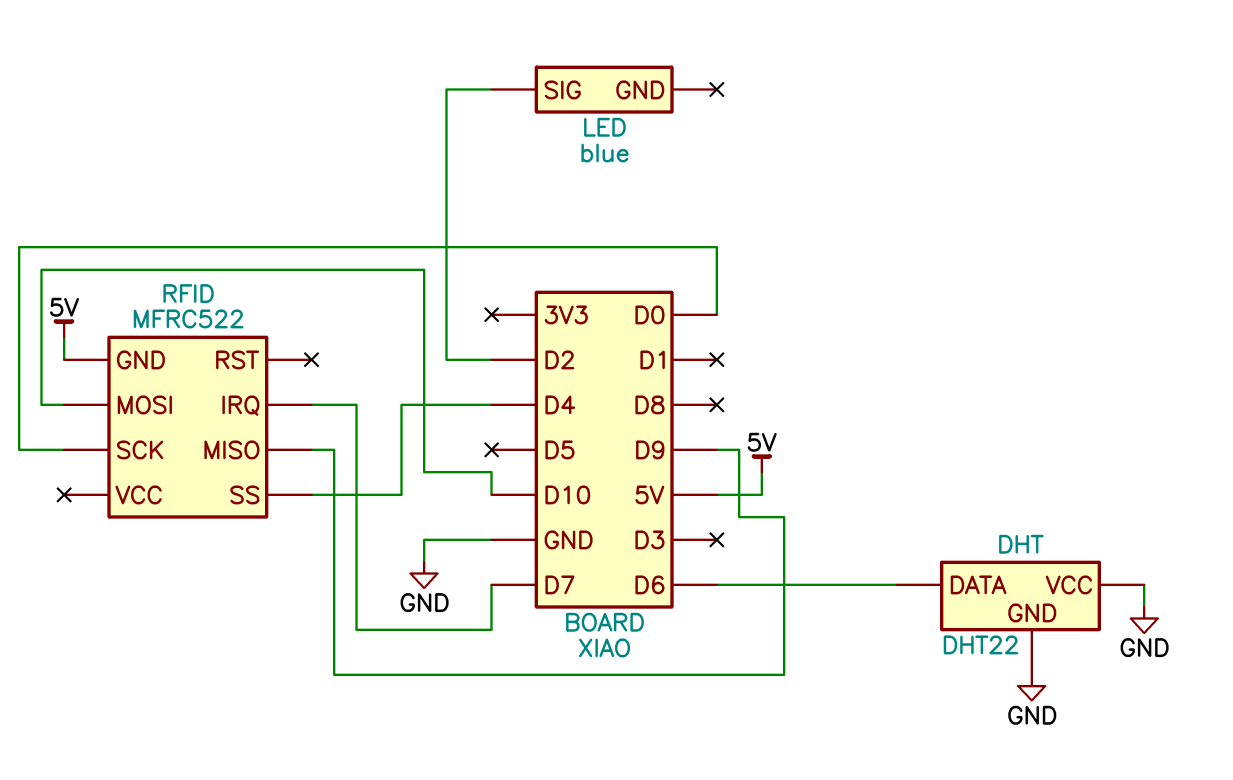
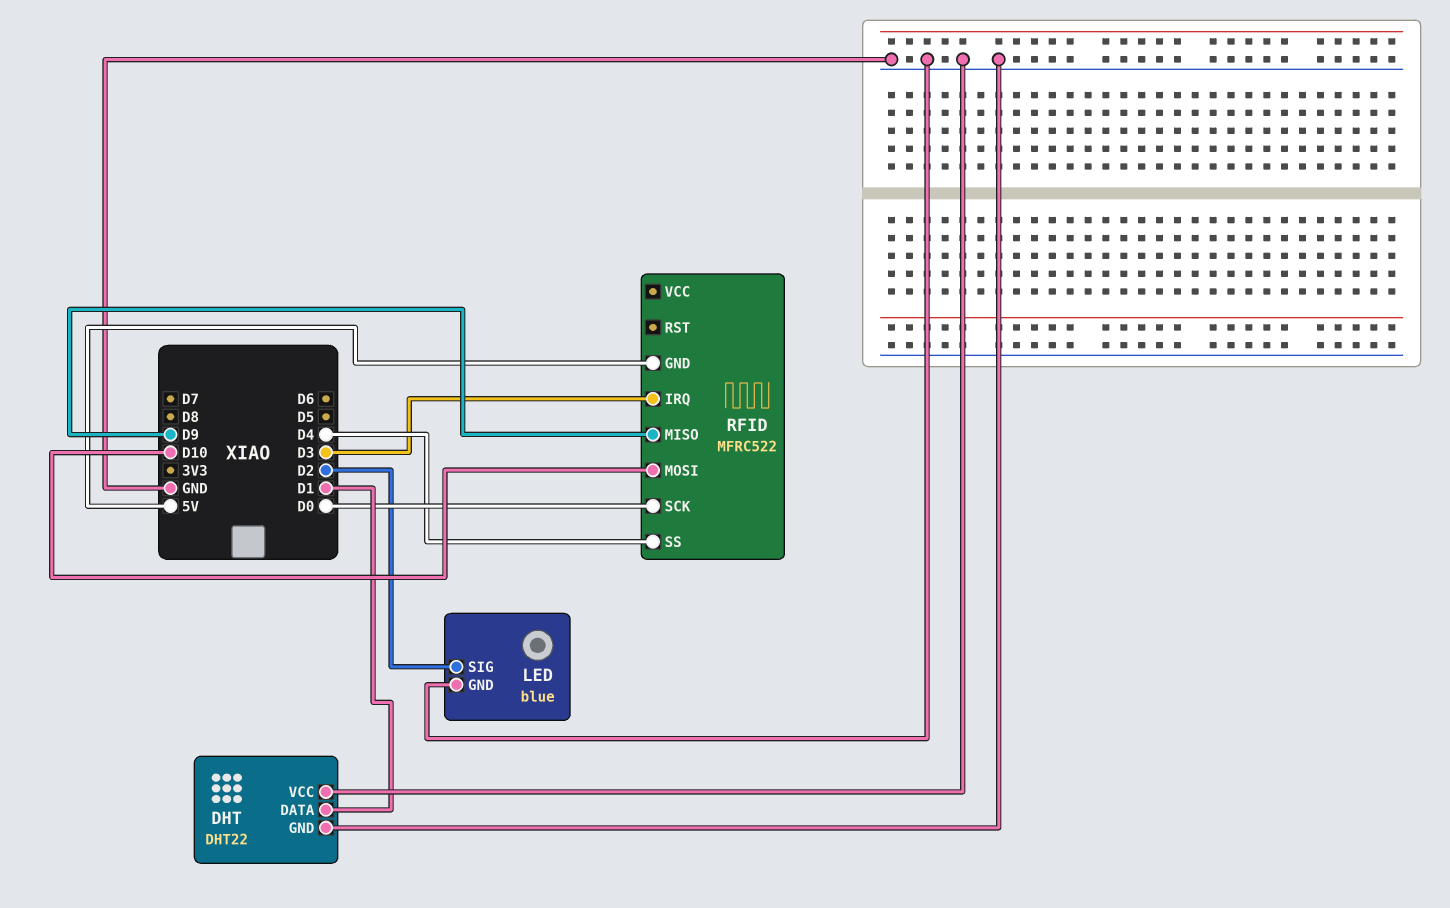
DHT pin DATA: D6 -> D1
LED pin GND: none -> GND
RFID pin IRQ: D7 -> D3

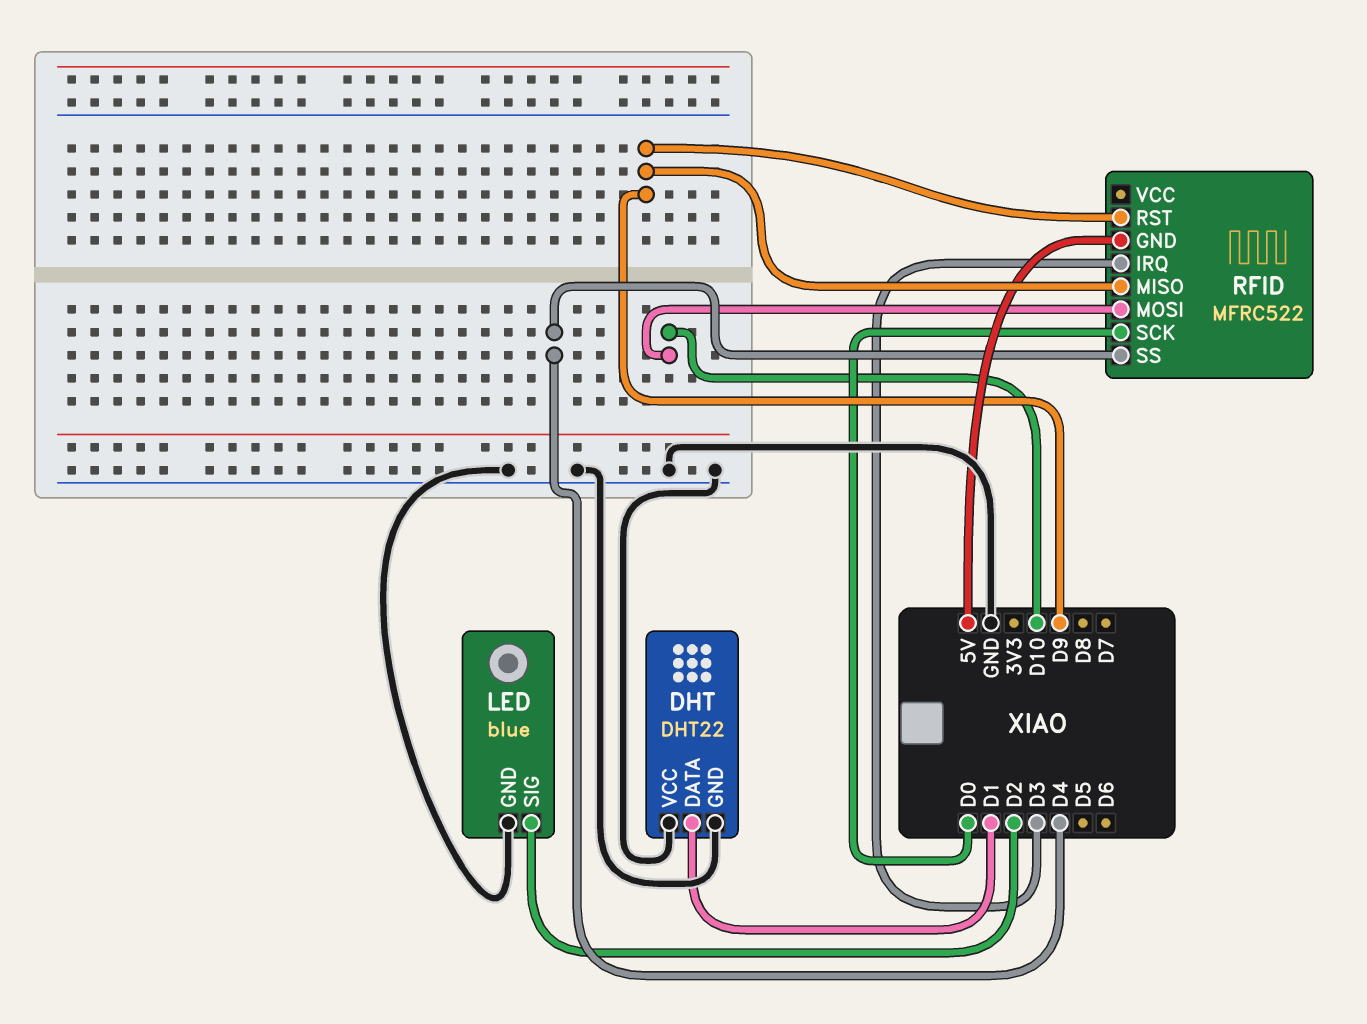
RFID pin RST: none -> D9

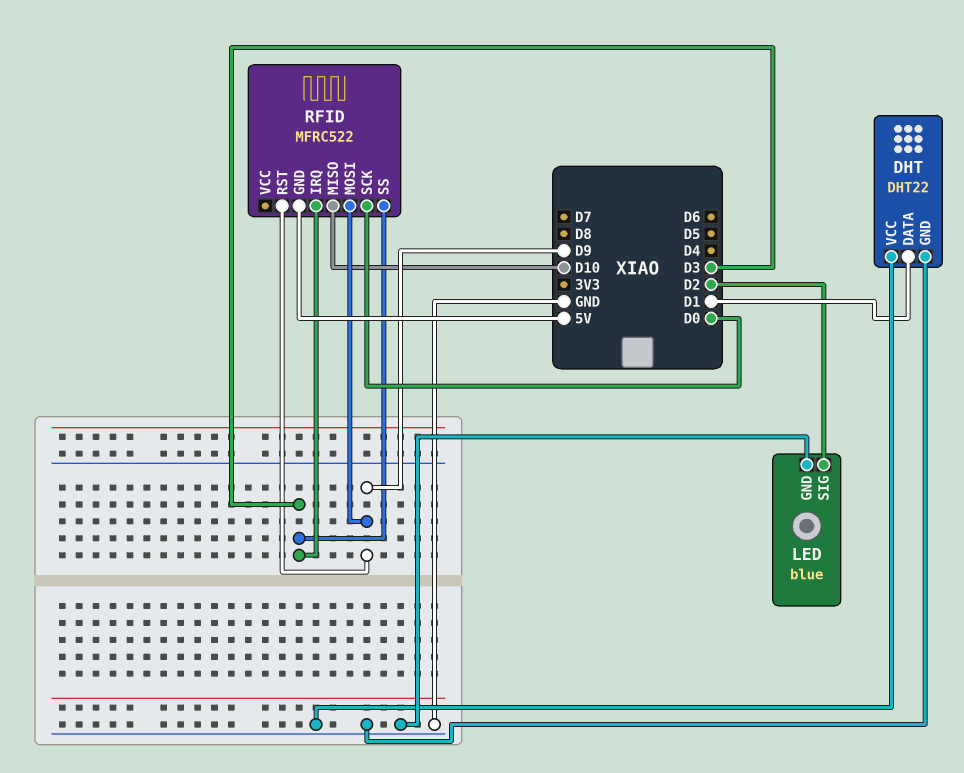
RFID pin MISO: D9 -> D10
RFID pin MOSI: D10 -> D9
RFID pin SS: D4 -> D3

